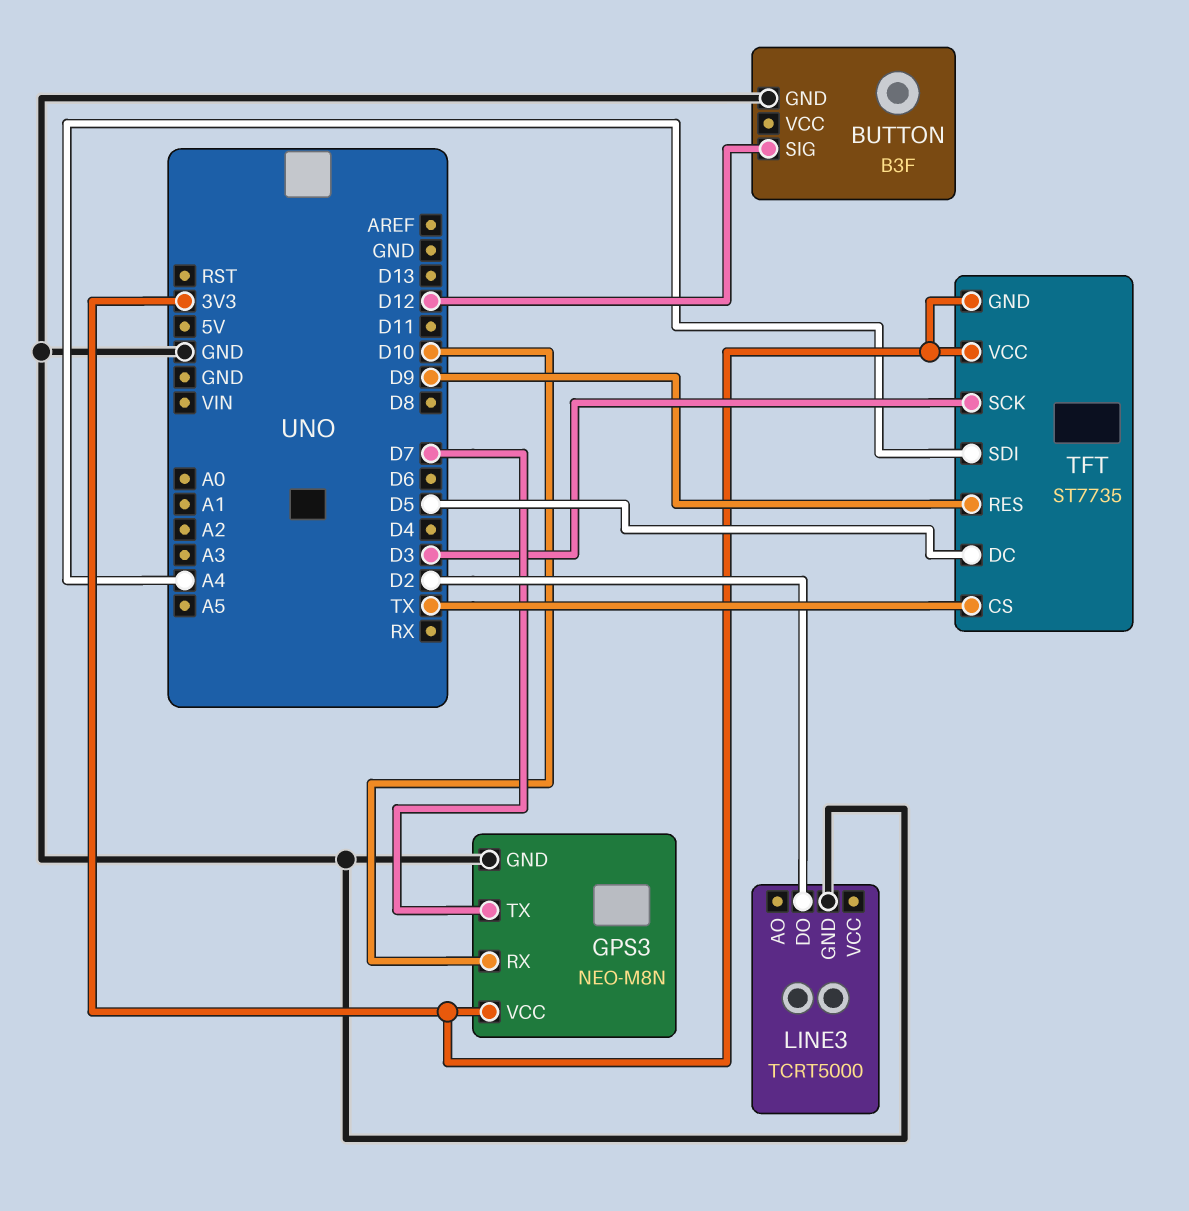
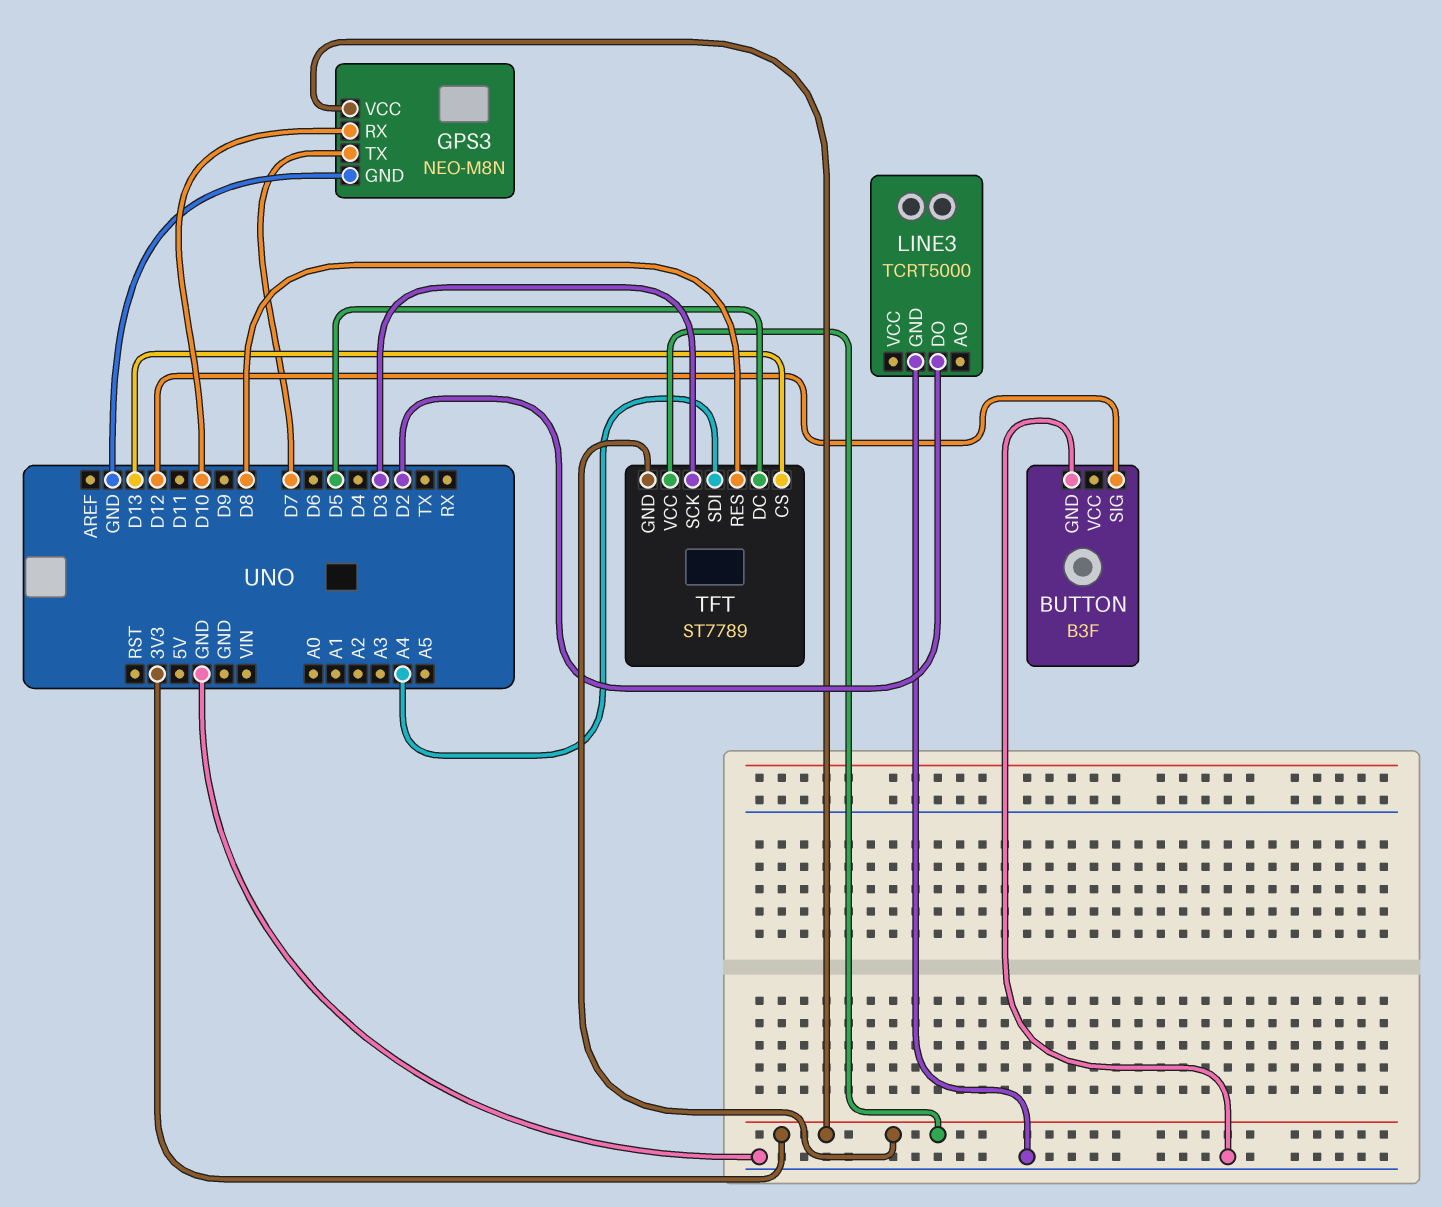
TFT: ST7735 -> ST7789
TFT pin CS: TX -> D13
TFT pin RES: D9 -> D8

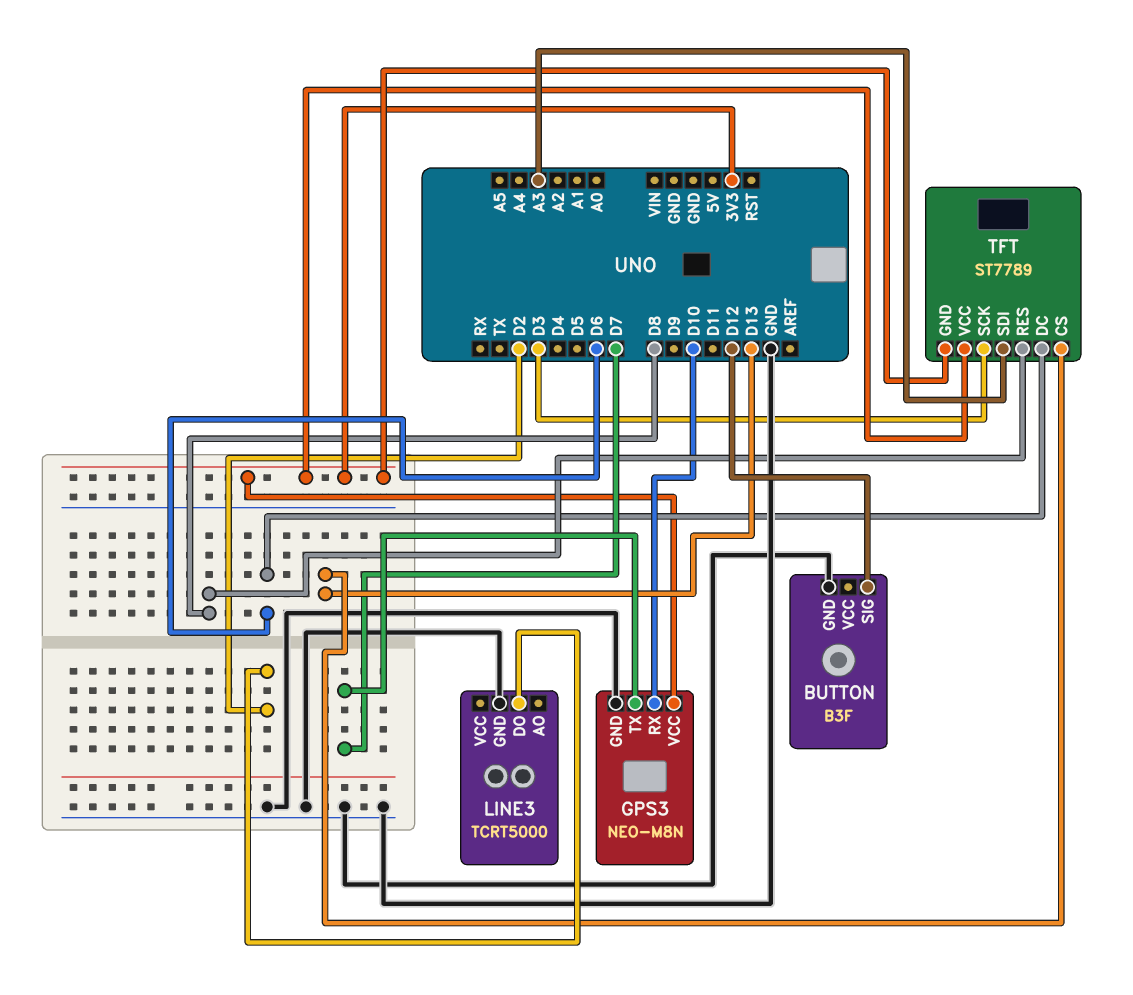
TFT pin DC: D5 -> D6
TFT pin SDI: A4 -> A3

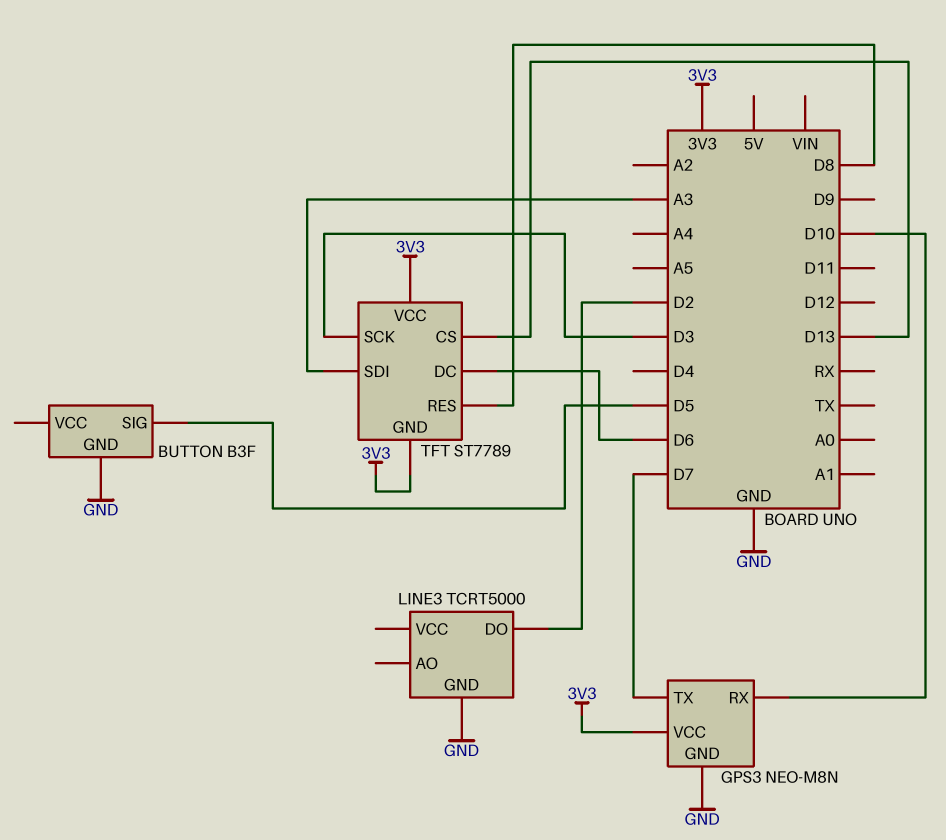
BUTTON pin SIG: D12 -> D5

